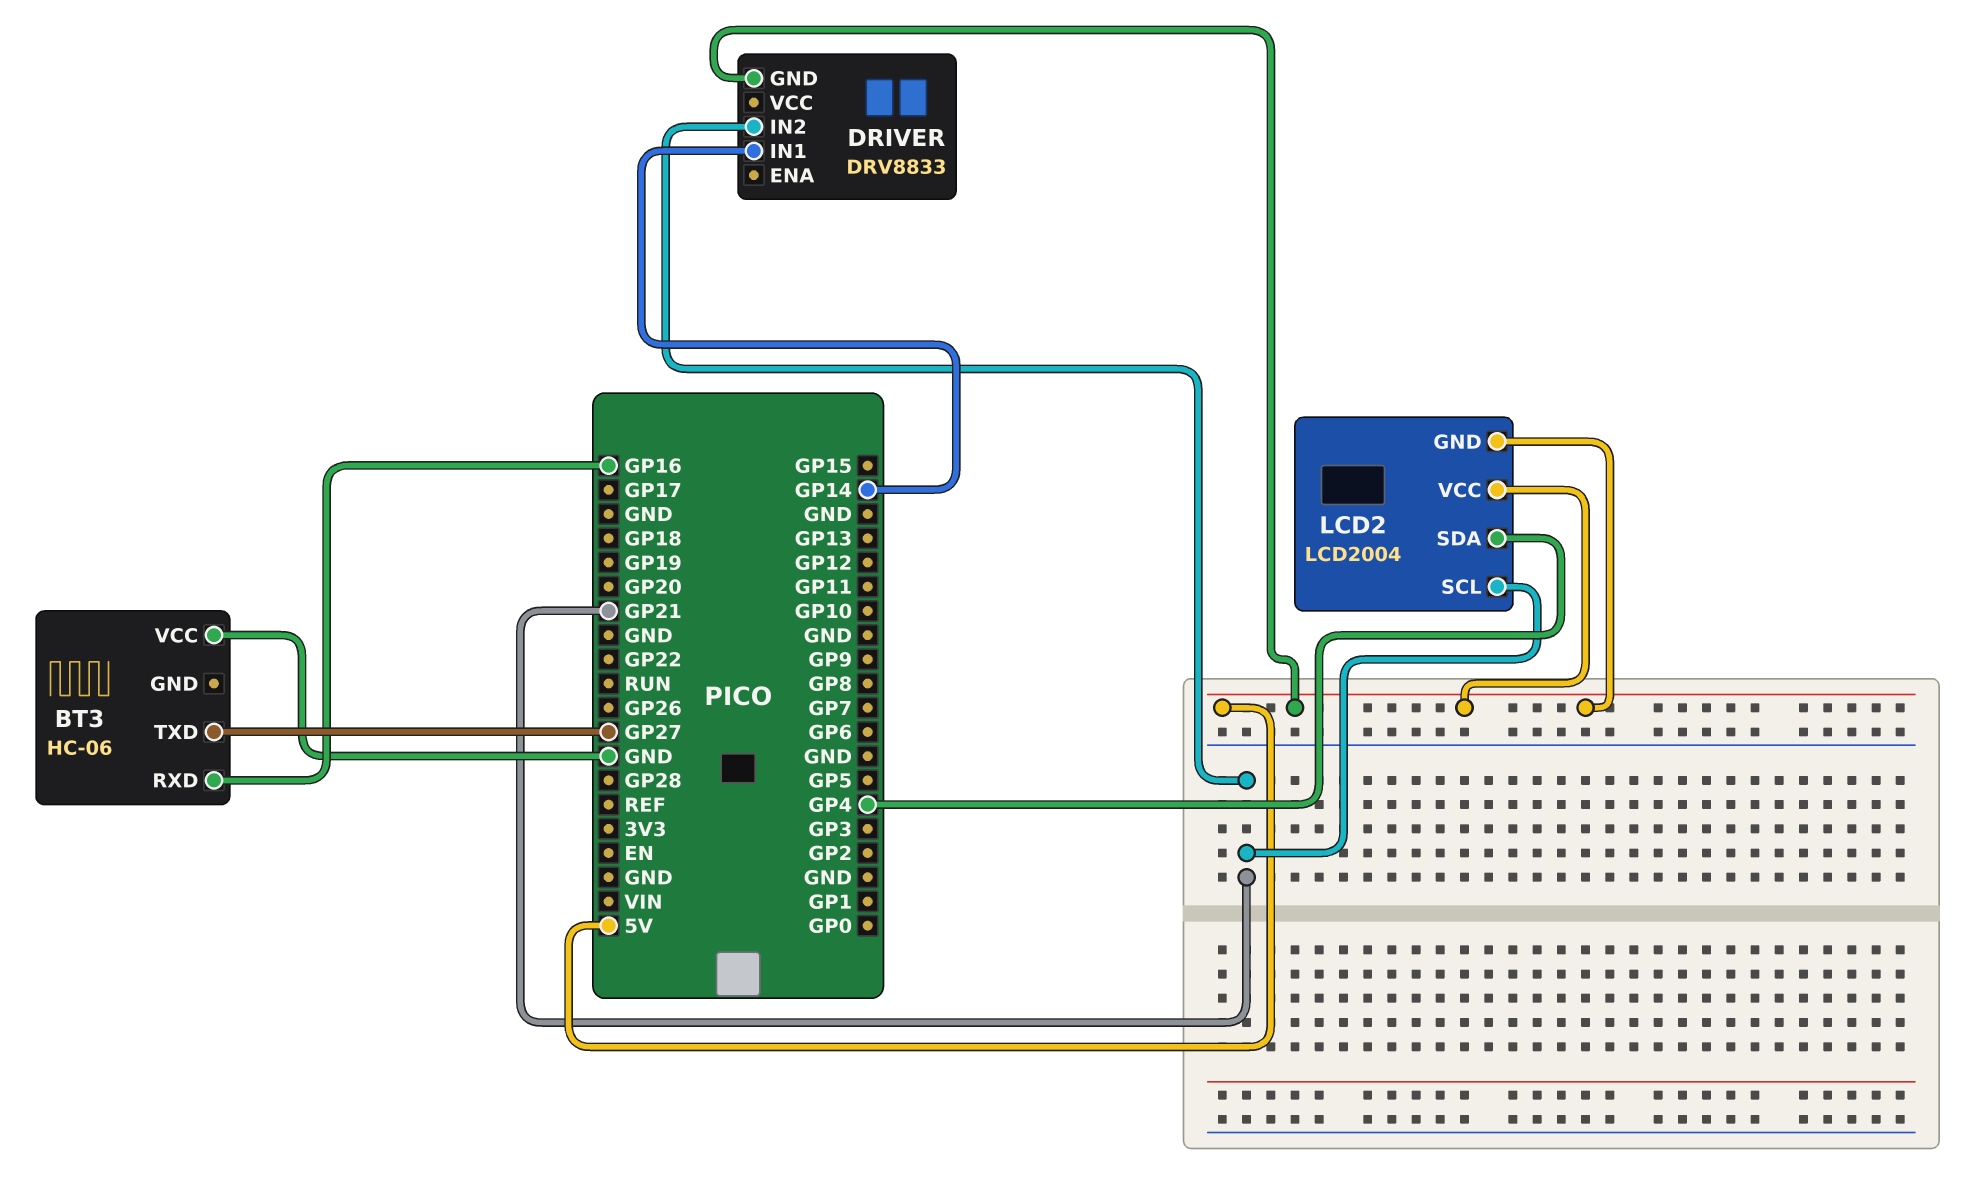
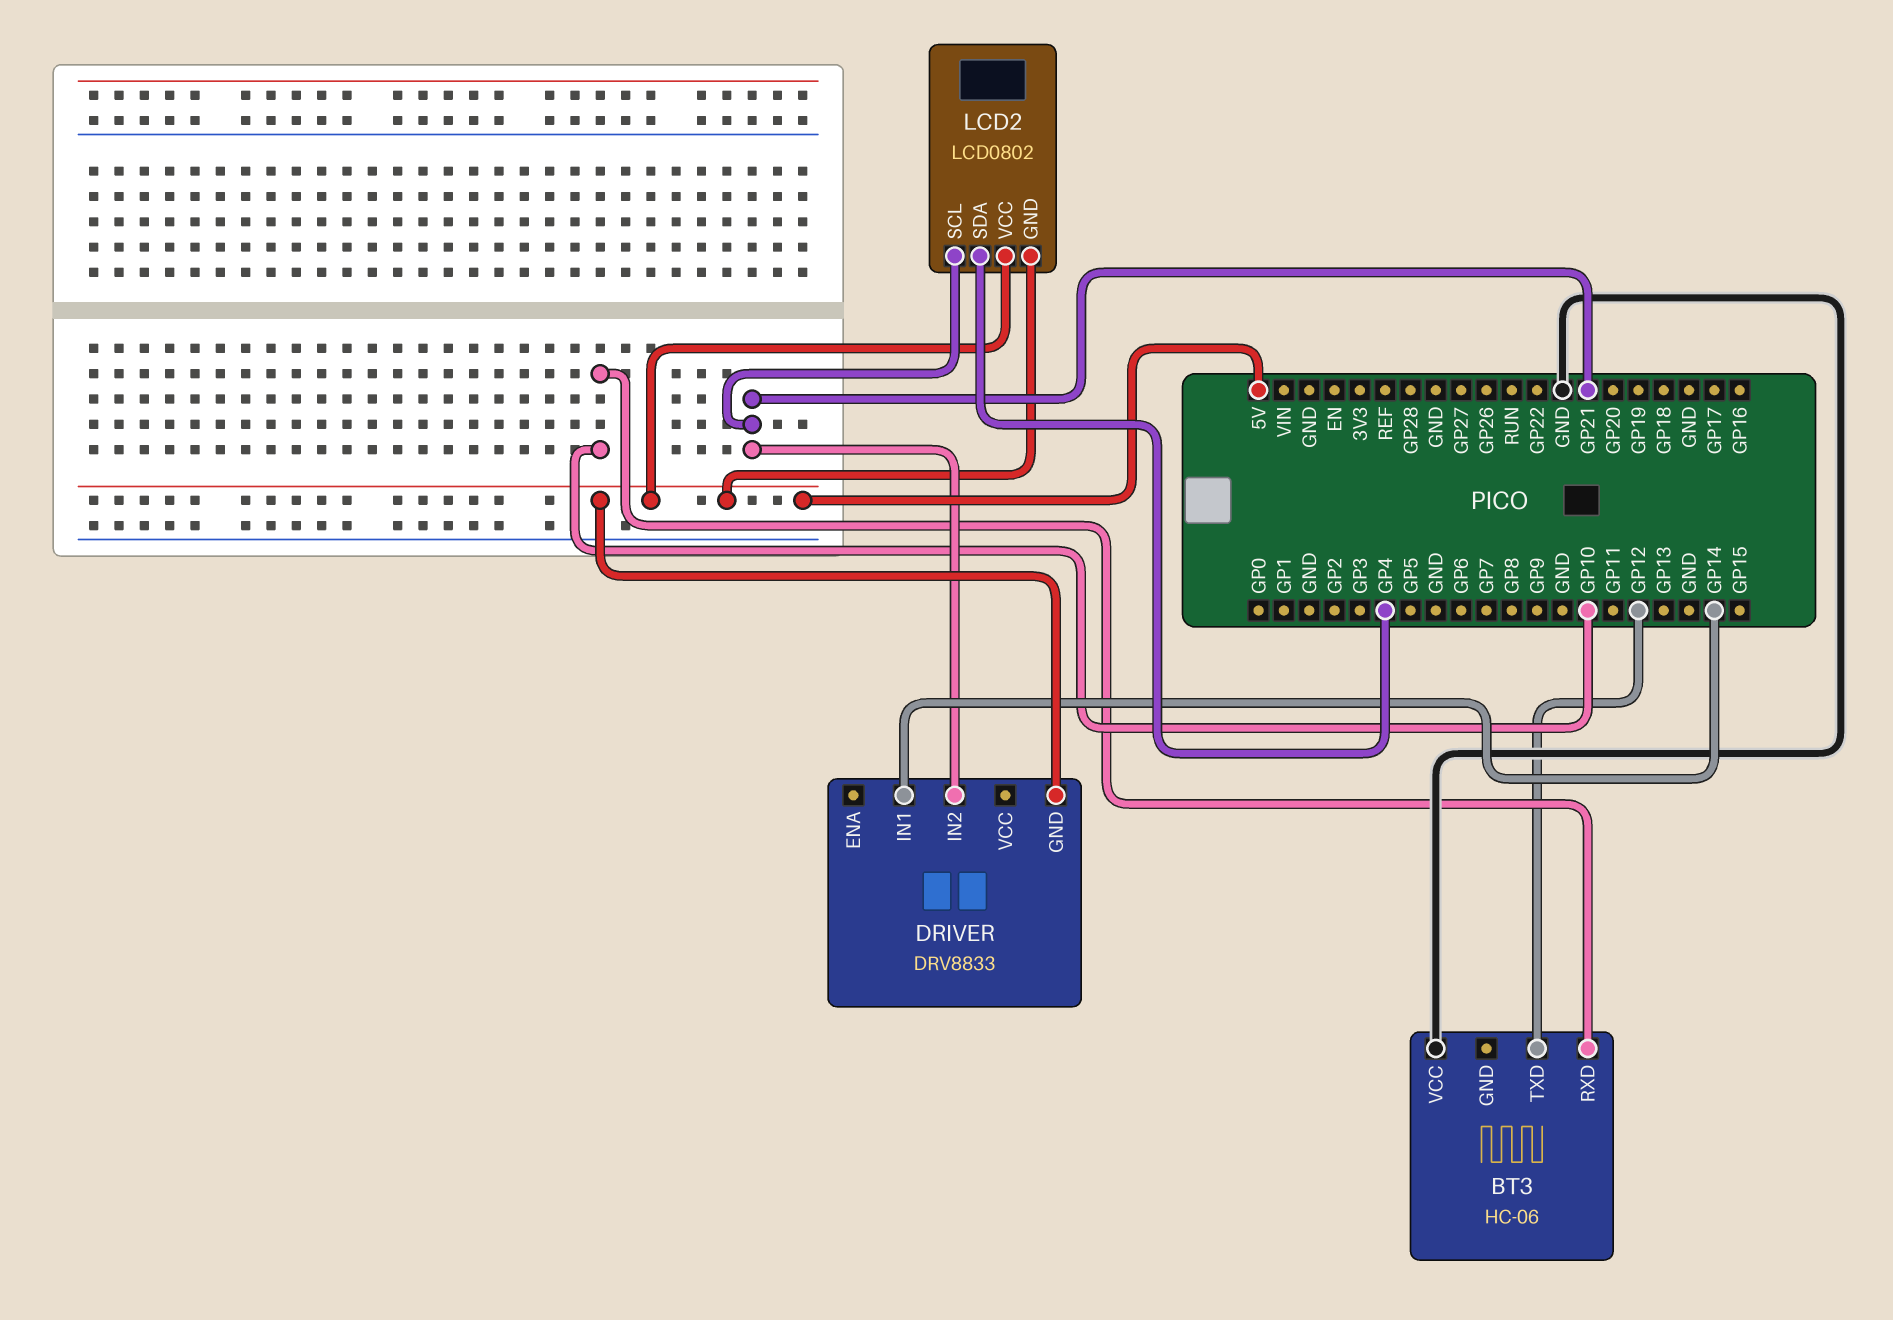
BT3 pin RXD: GP16 -> GP10
BT3 pin TXD: GP27 -> GP12
LCD2: LCD2004 -> LCD0802

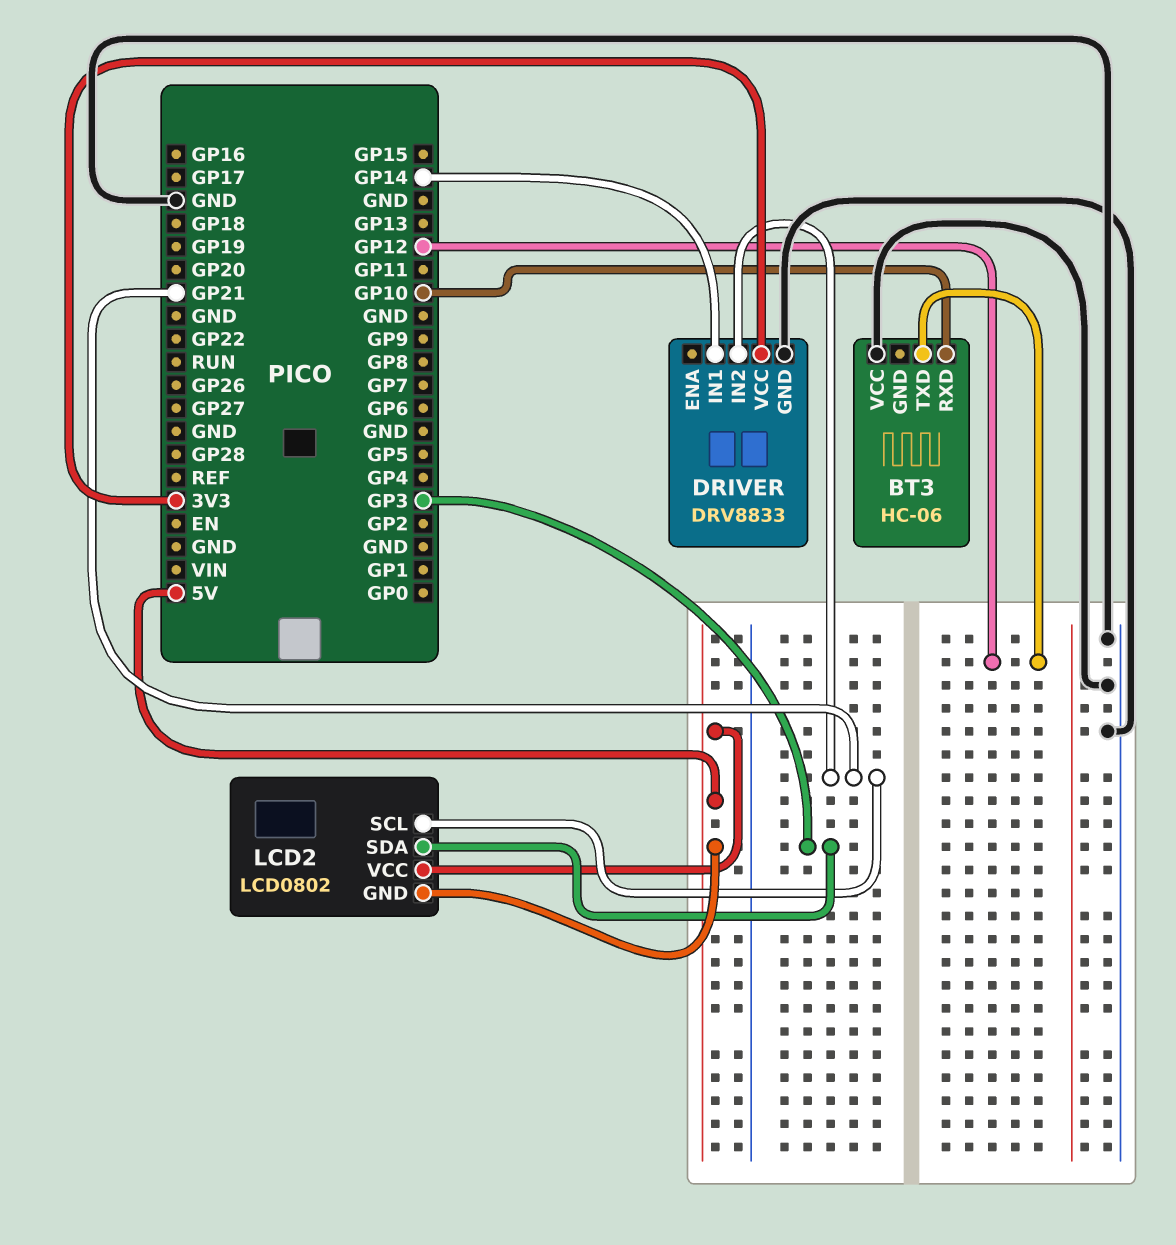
DRIVER pin GND: 5V -> GND
DRIVER pin VCC: none -> 3V3
LCD2 pin SDA: GP4 -> GP3

